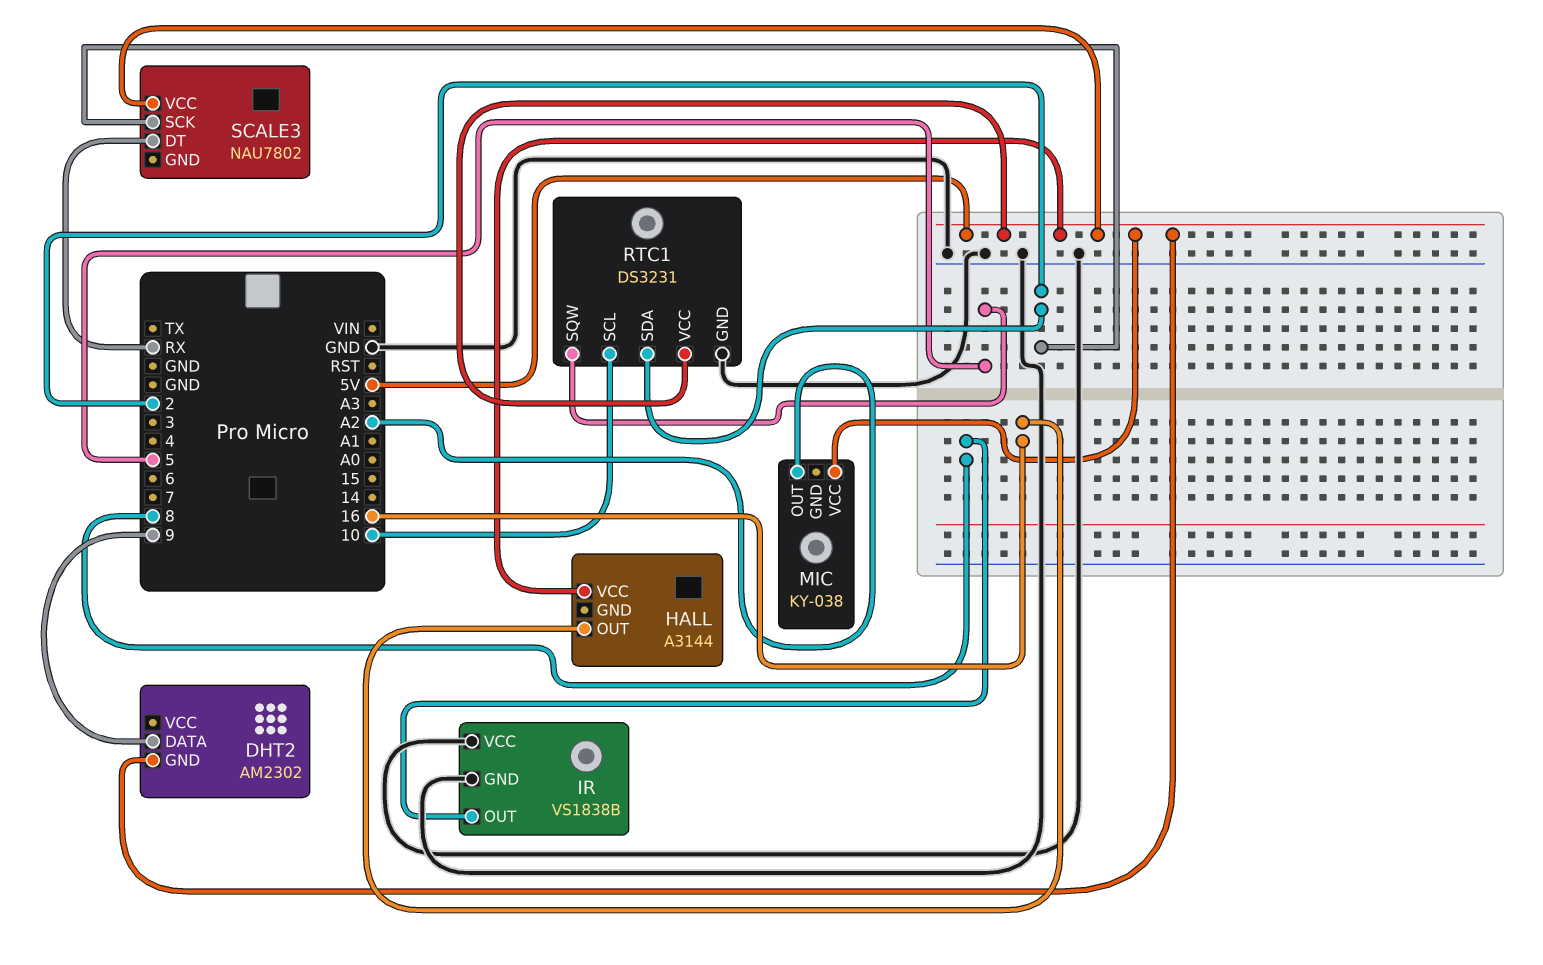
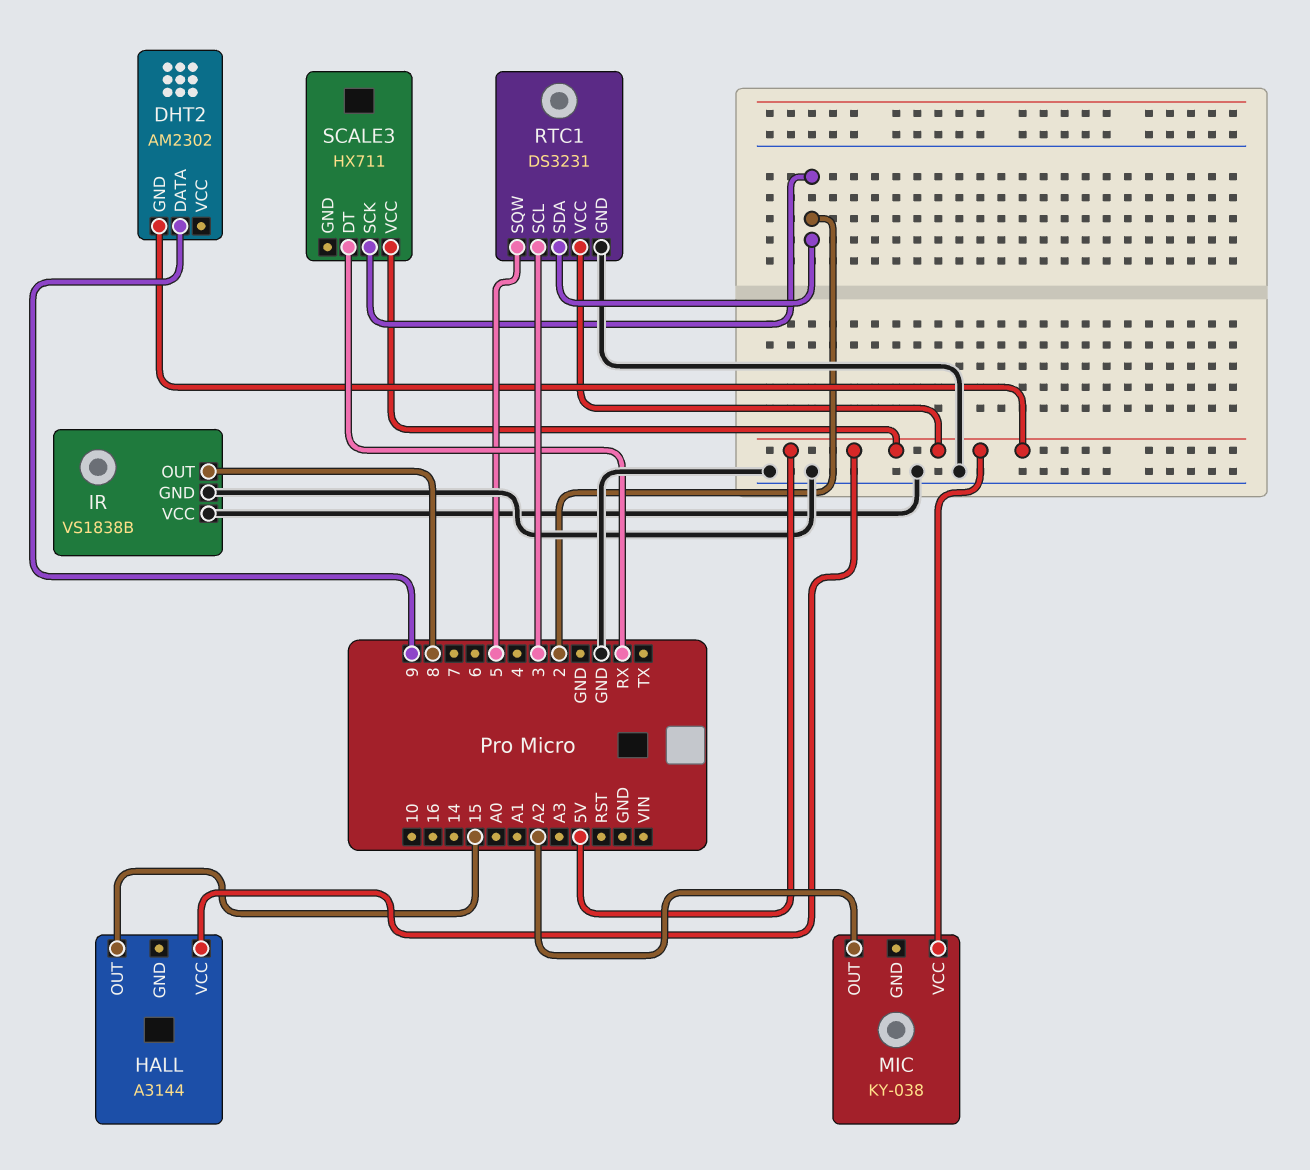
HALL pin OUT: 16 -> 15
RTC1 pin SCL: 10 -> 3
SCALE3: NAU7802 -> HX711

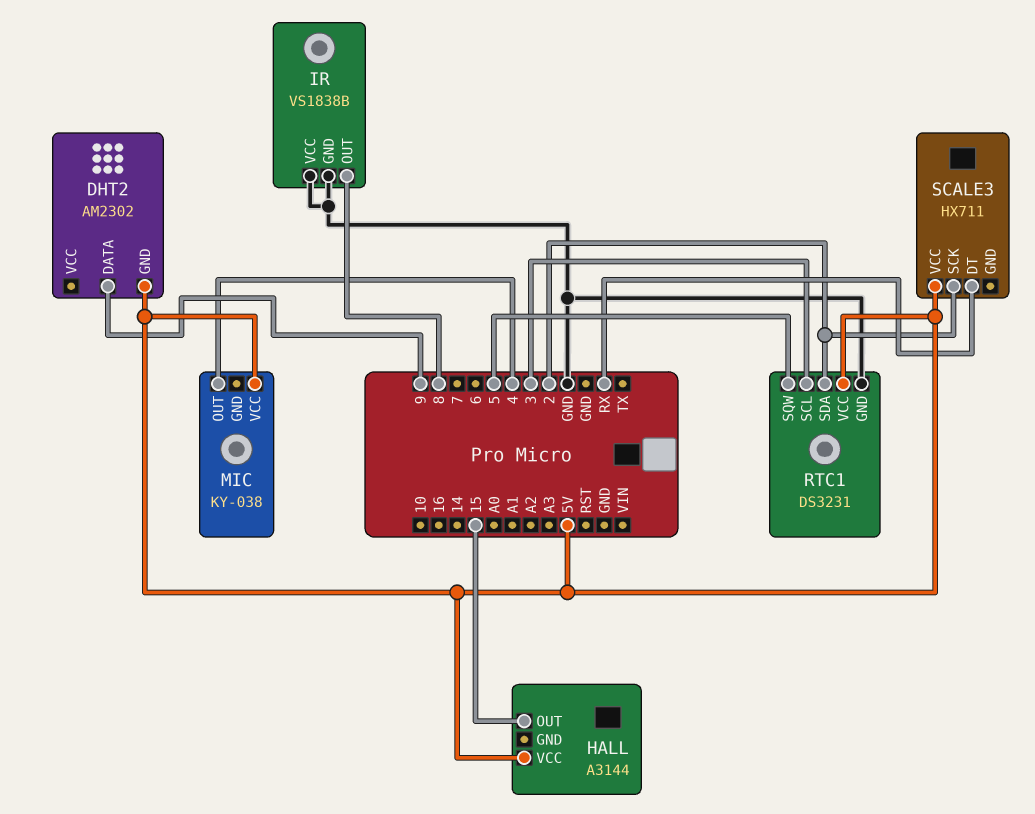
MIC pin OUT: A2 -> 4

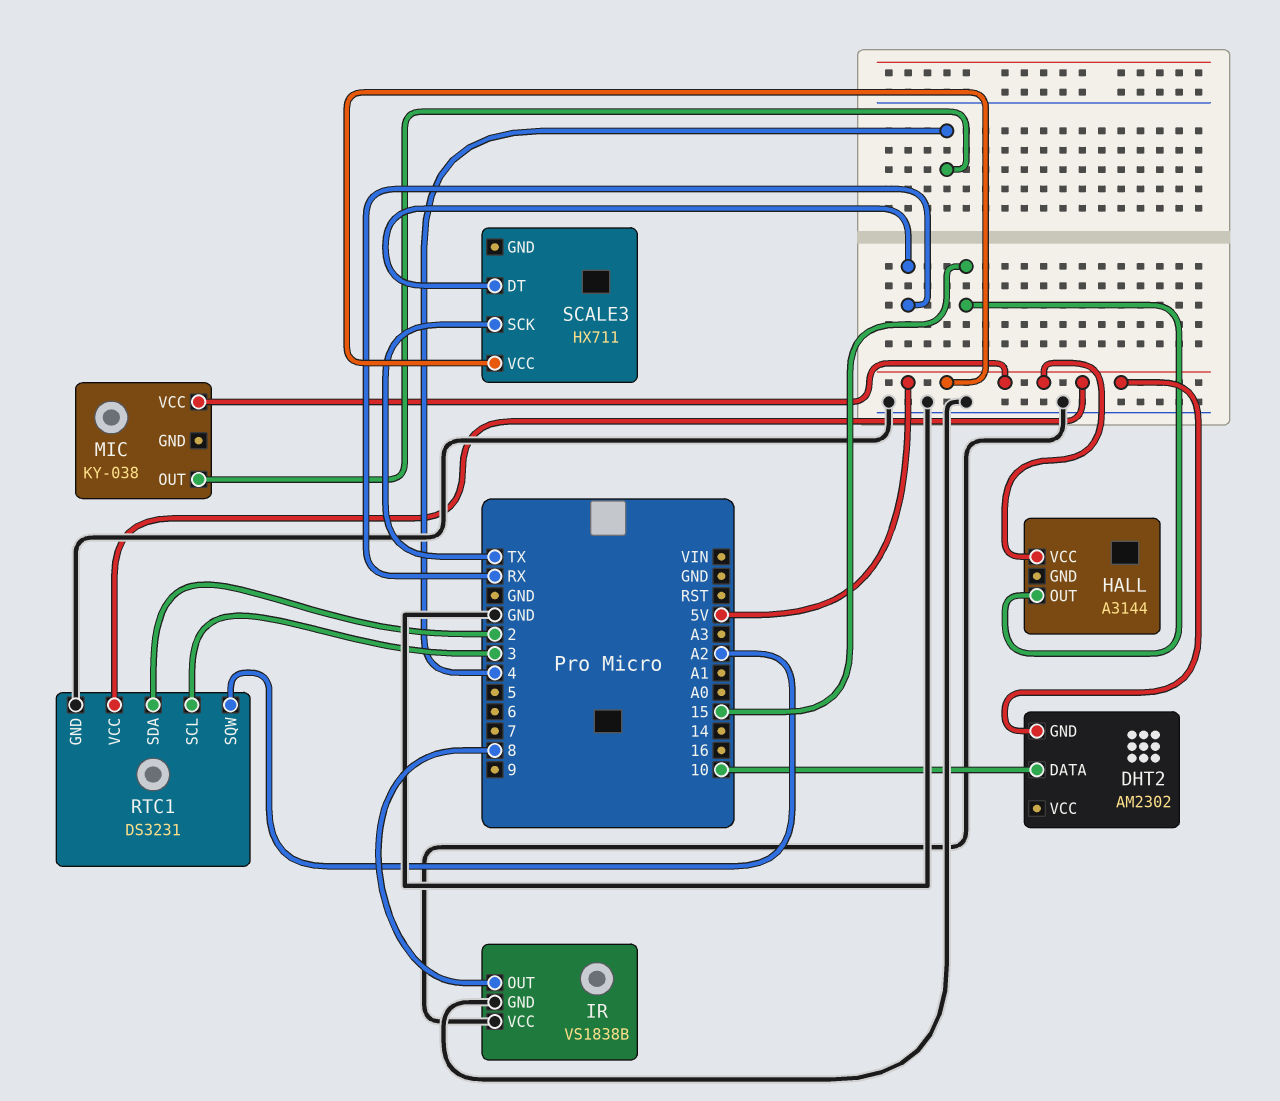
DHT2 pin DATA: 9 -> 10
RTC1 pin SQW: 5 -> A2
SCALE3 pin SCK: 2 -> TX

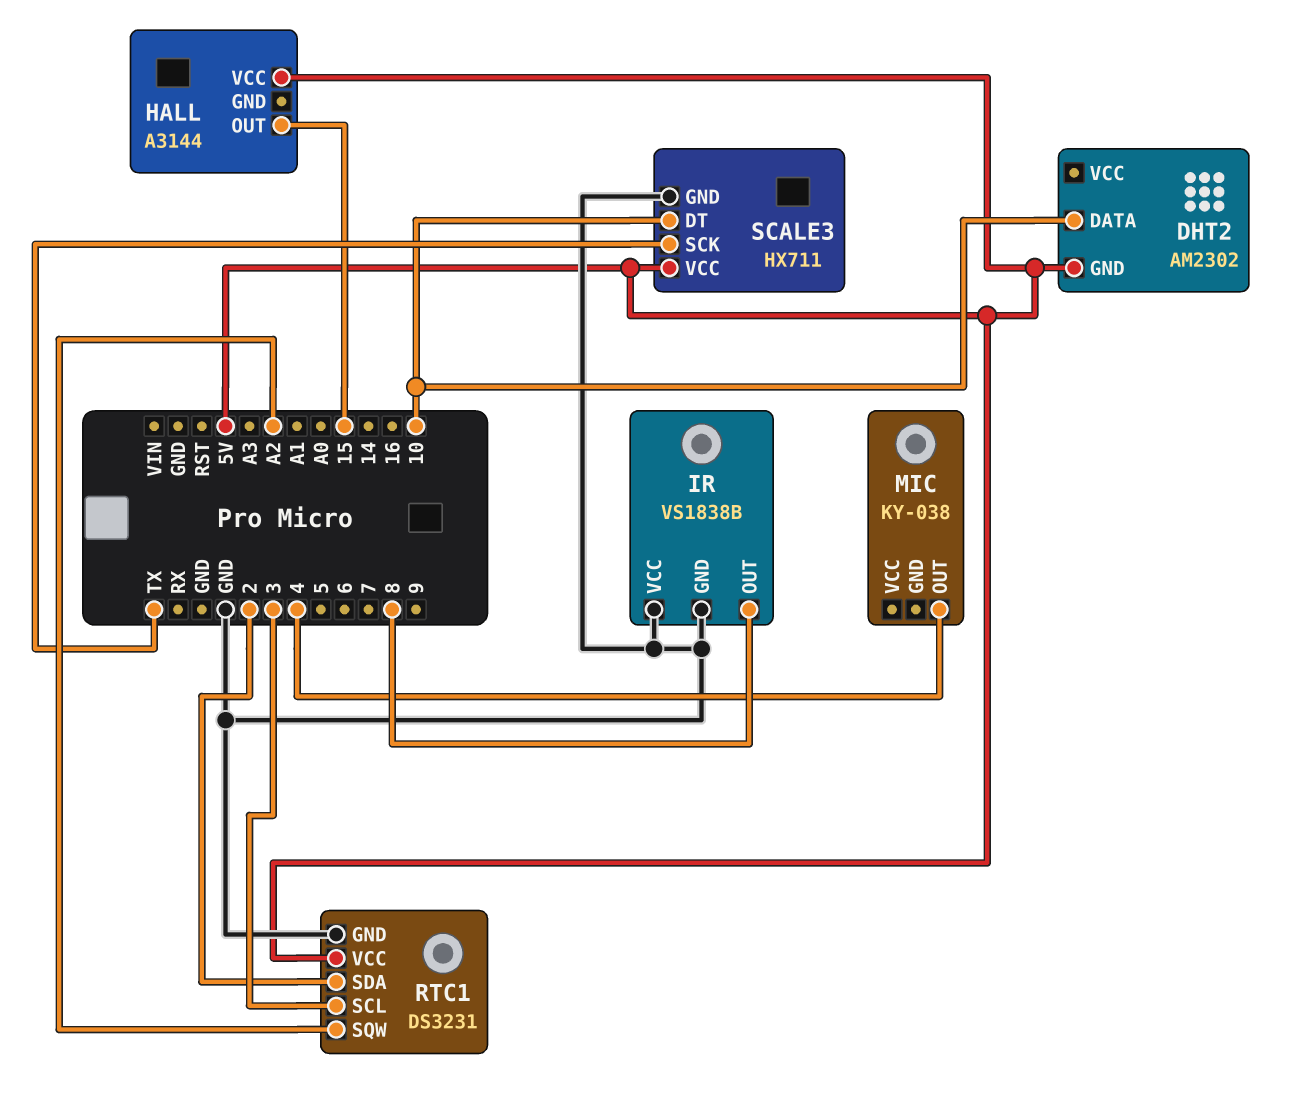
MIC pin VCC: 5V -> none
SCALE3 pin DT: RX -> 10
SCALE3 pin GND: none -> GND

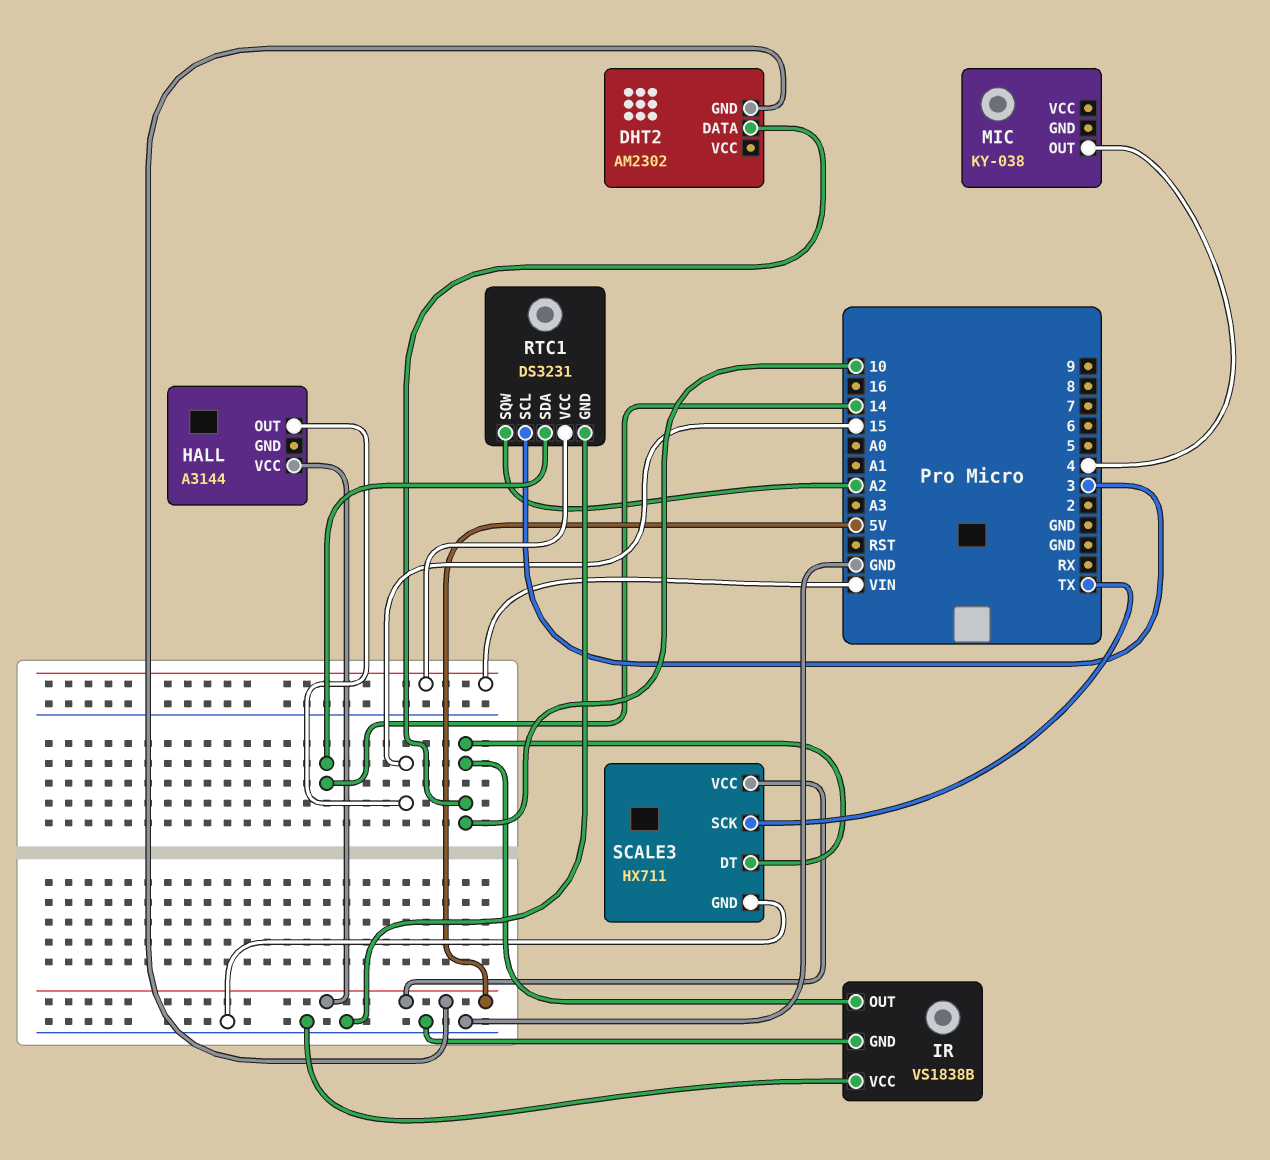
IR pin OUT: 8 -> 10
RTC1 pin SDA: 2 -> 14
RTC1 pin VCC: 5V -> VIN

